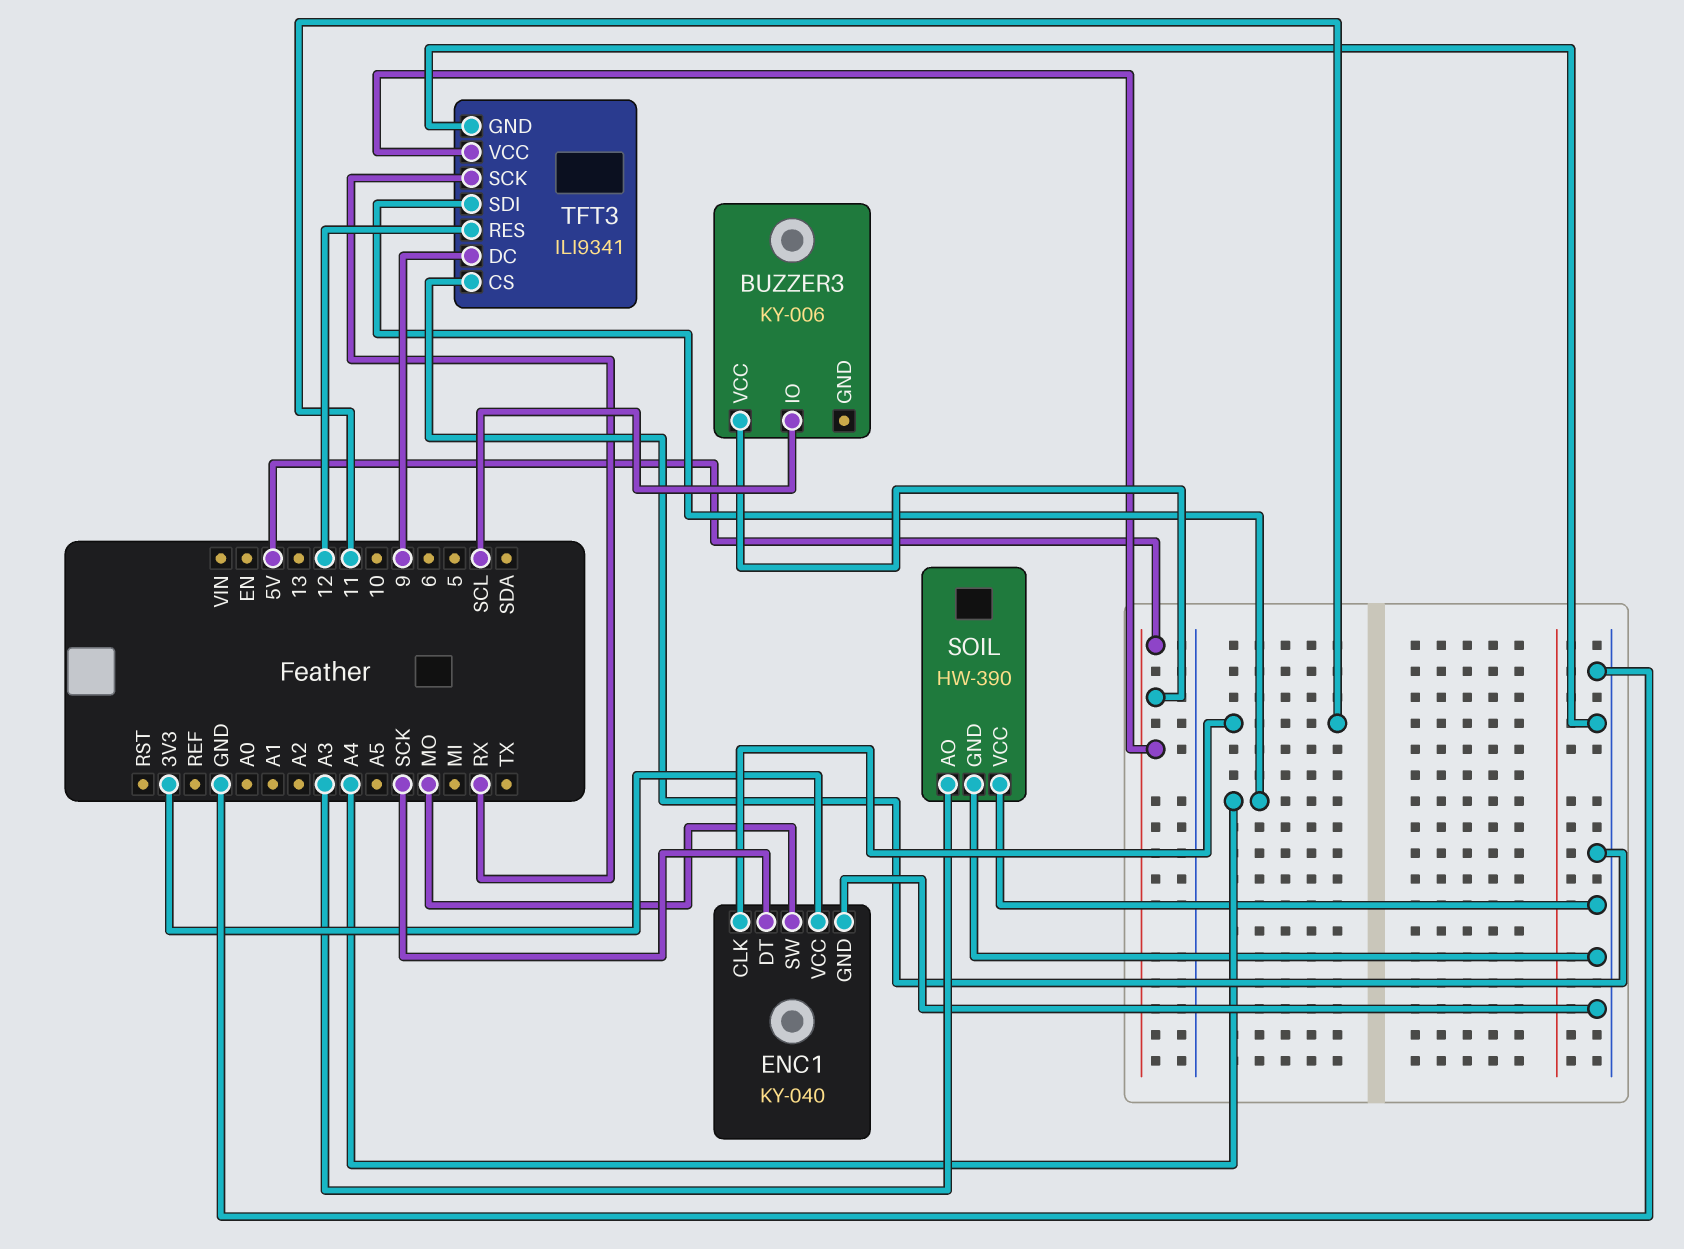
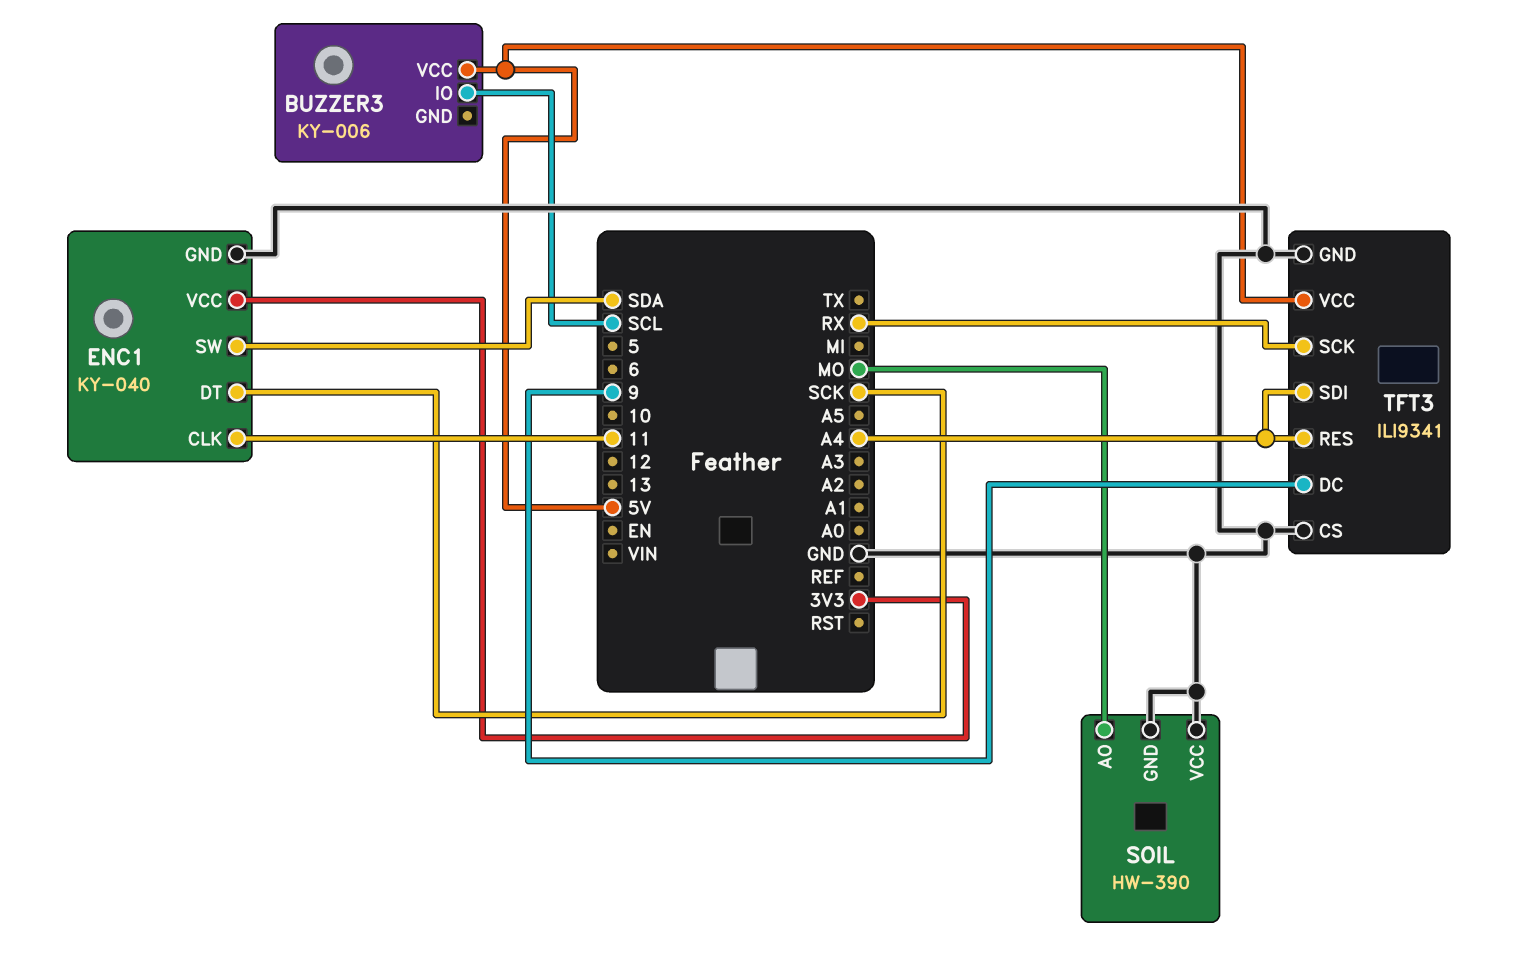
ENC1 pin SW: MO -> SDA
SOIL pin AO: A3 -> MO
TFT3 pin RES: 12 -> A4

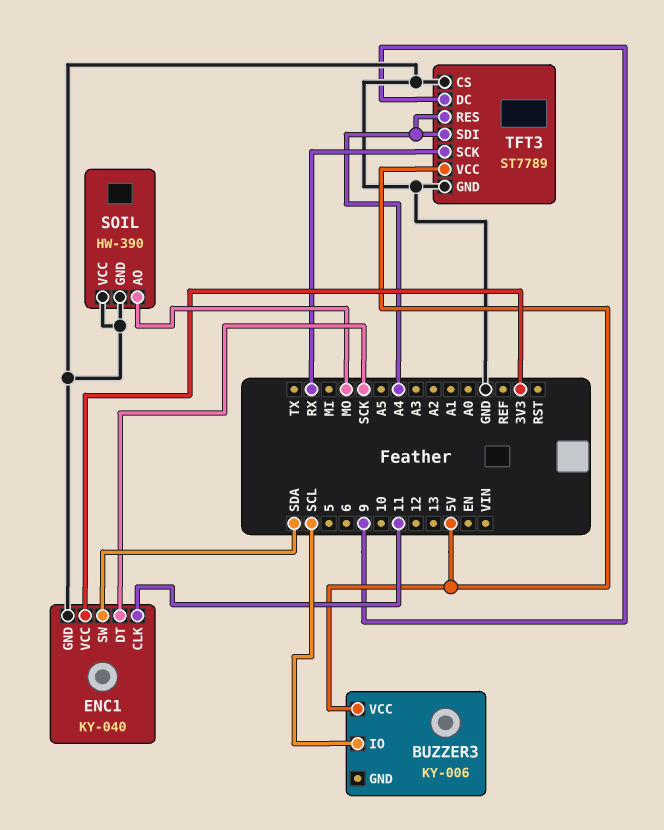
TFT3: ILI9341 -> ST7789

